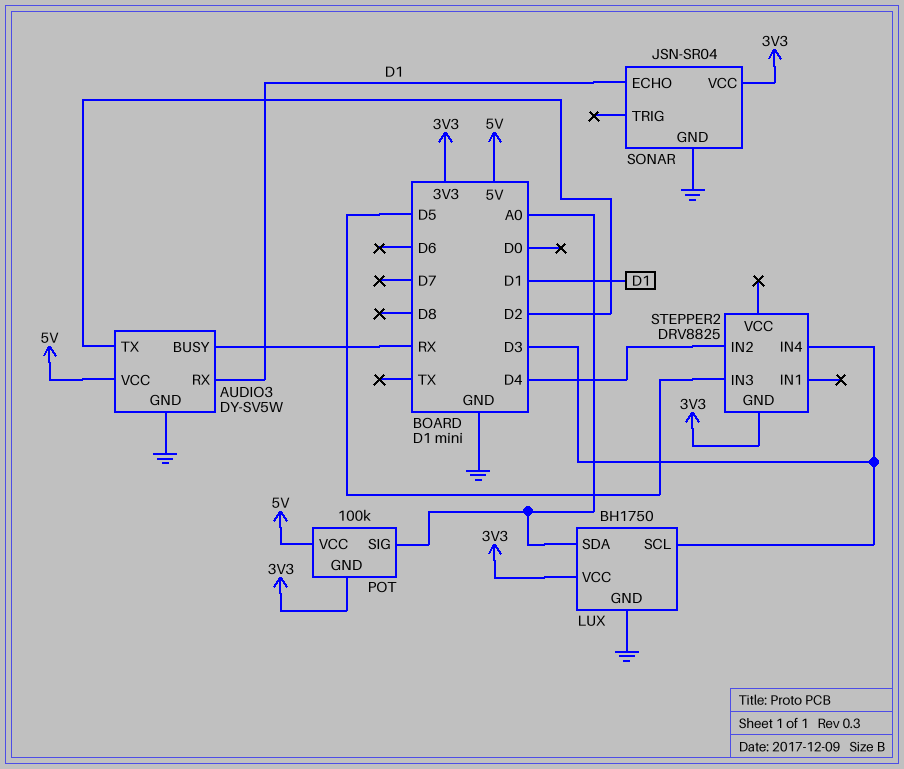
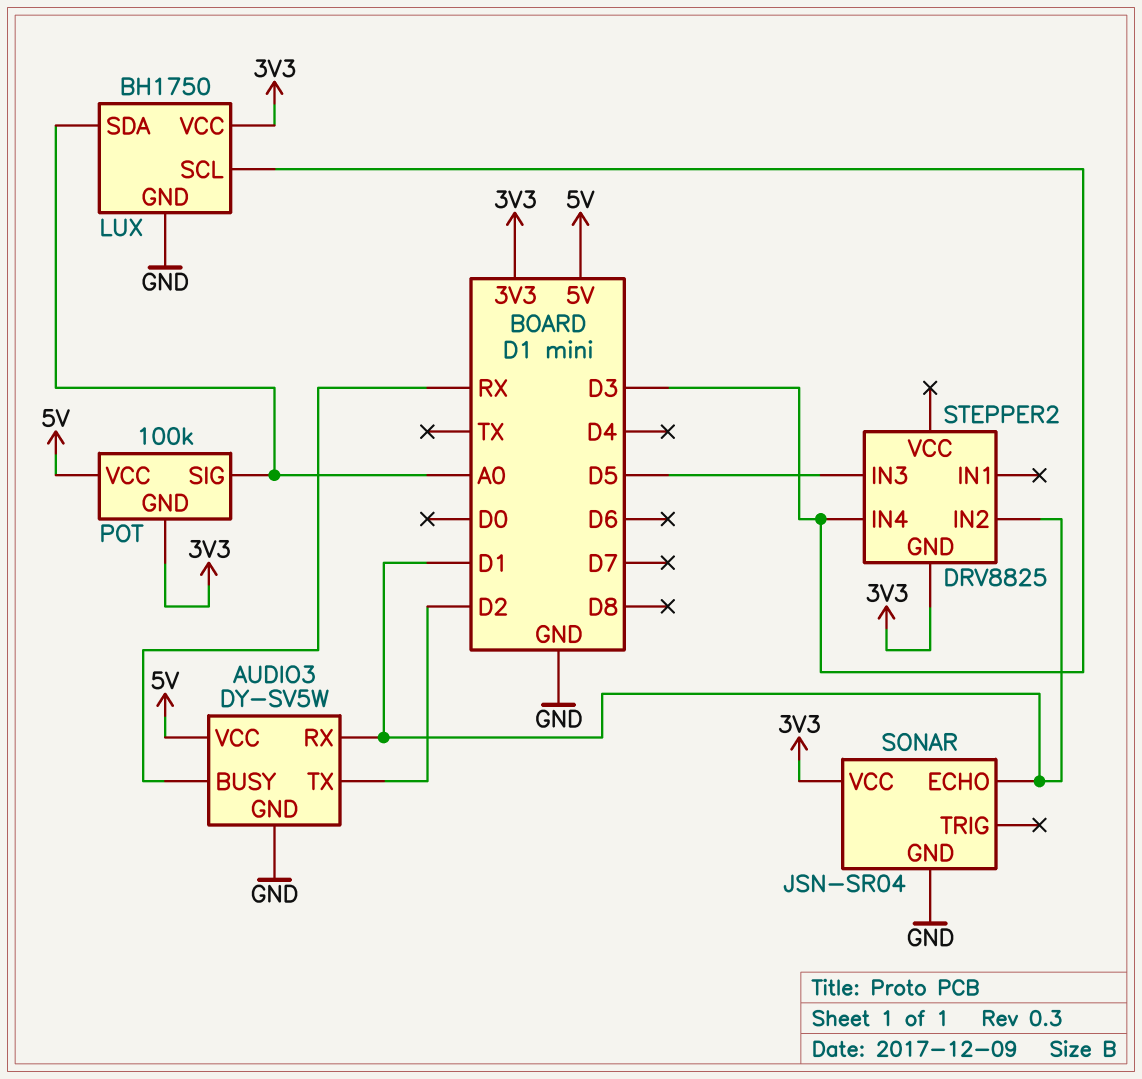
STEPPER2 pin IN2: D4 -> D1

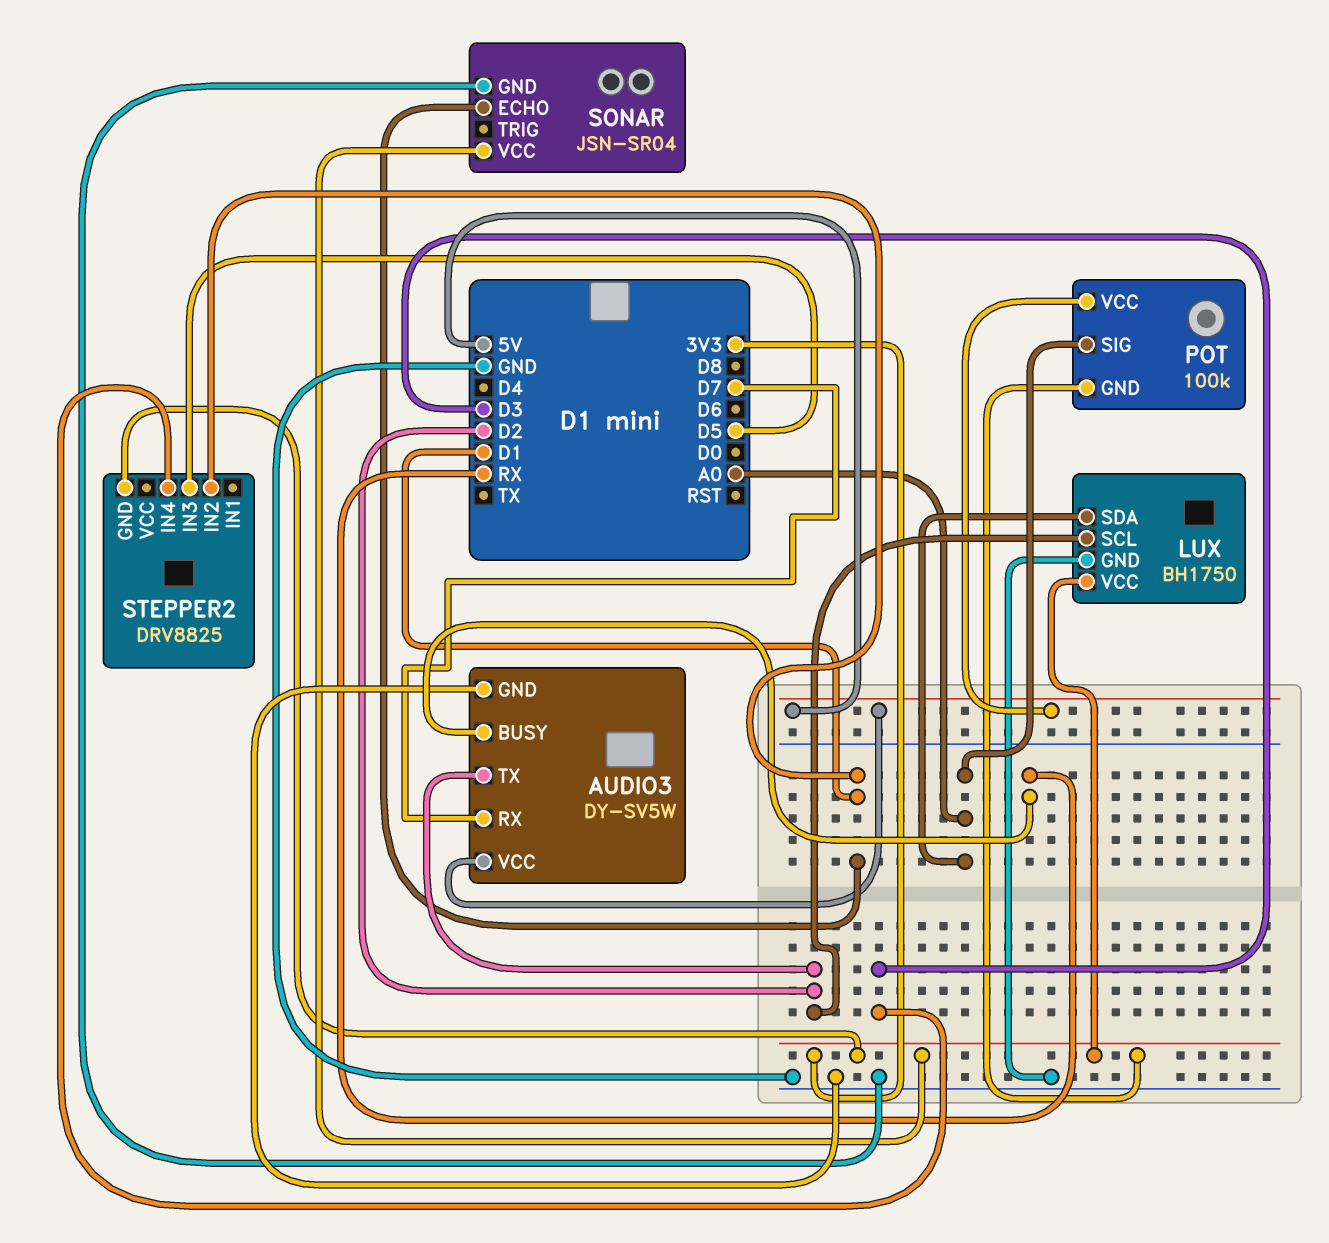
AUDIO3 pin RX: D1 -> D7
LUX pin SCL: D3 -> D2

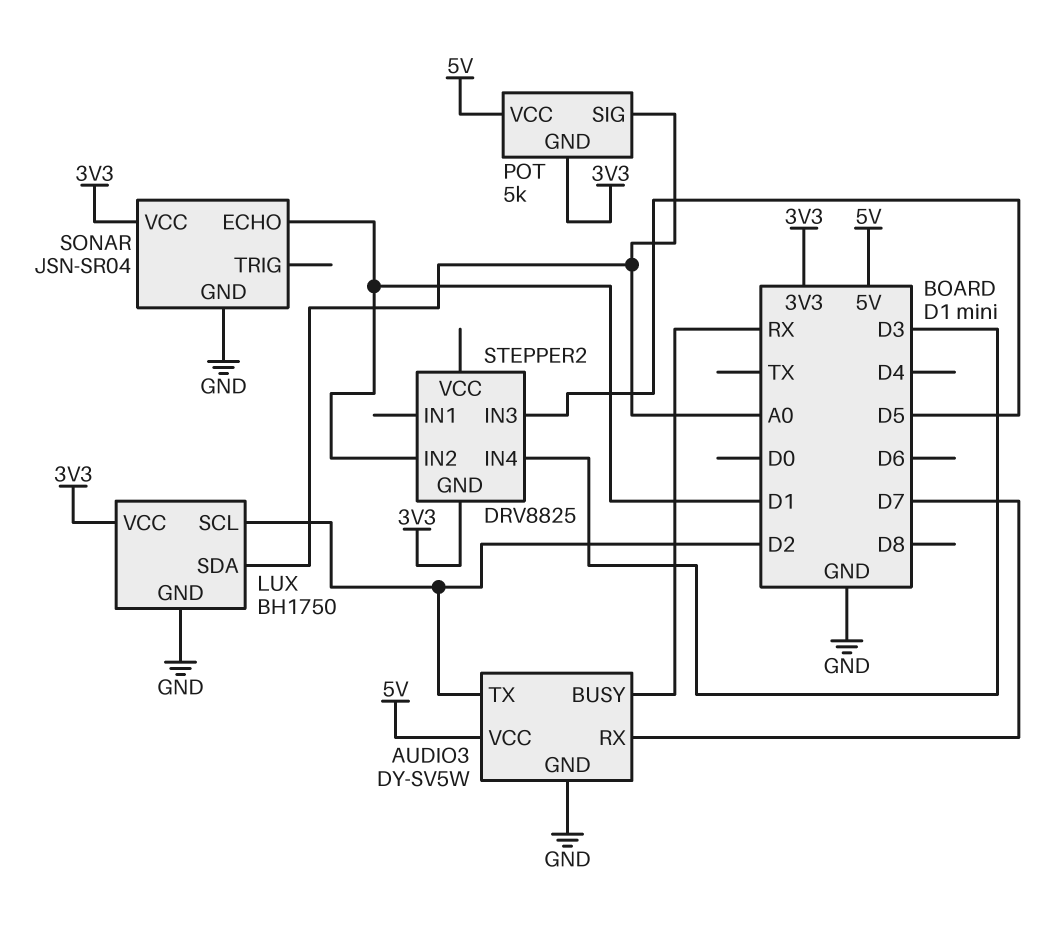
POT: 100k -> 5k

